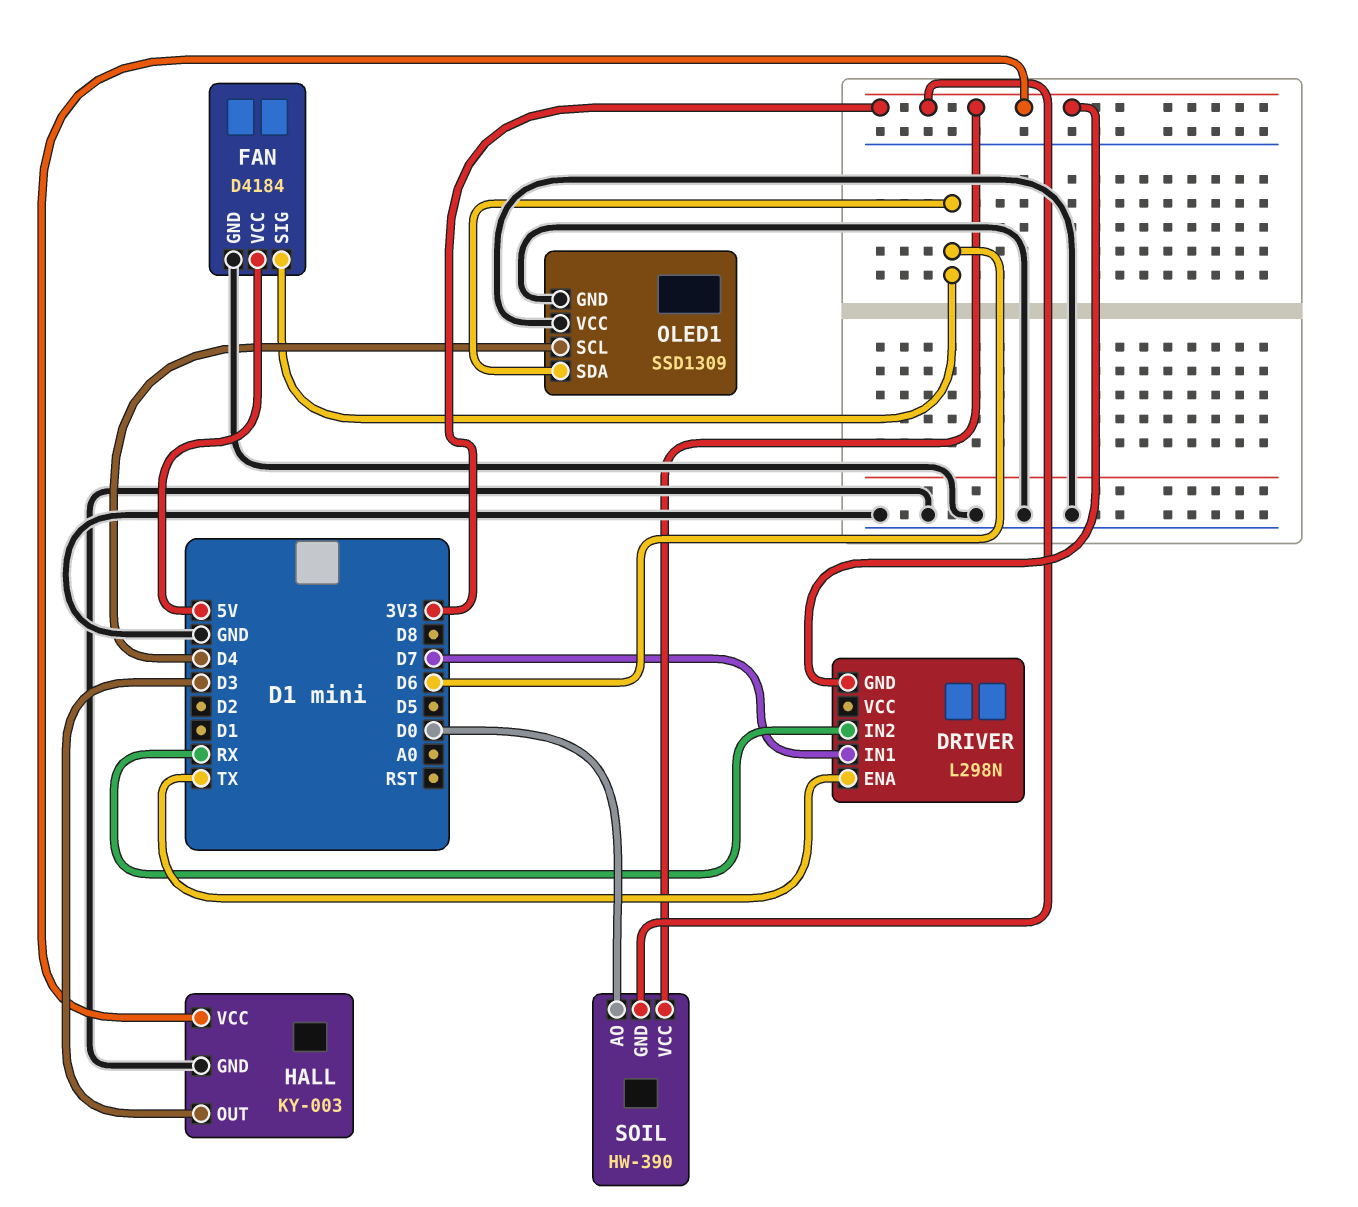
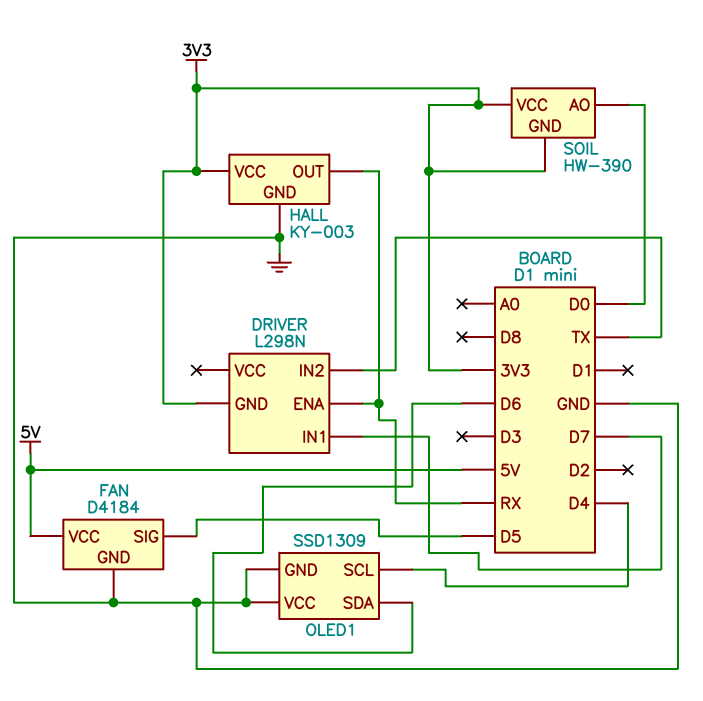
DRIVER pin ENA: TX -> RX
DRIVER pin IN2: RX -> TX
FAN pin SIG: D6 -> D5
HALL pin OUT: D3 -> RX

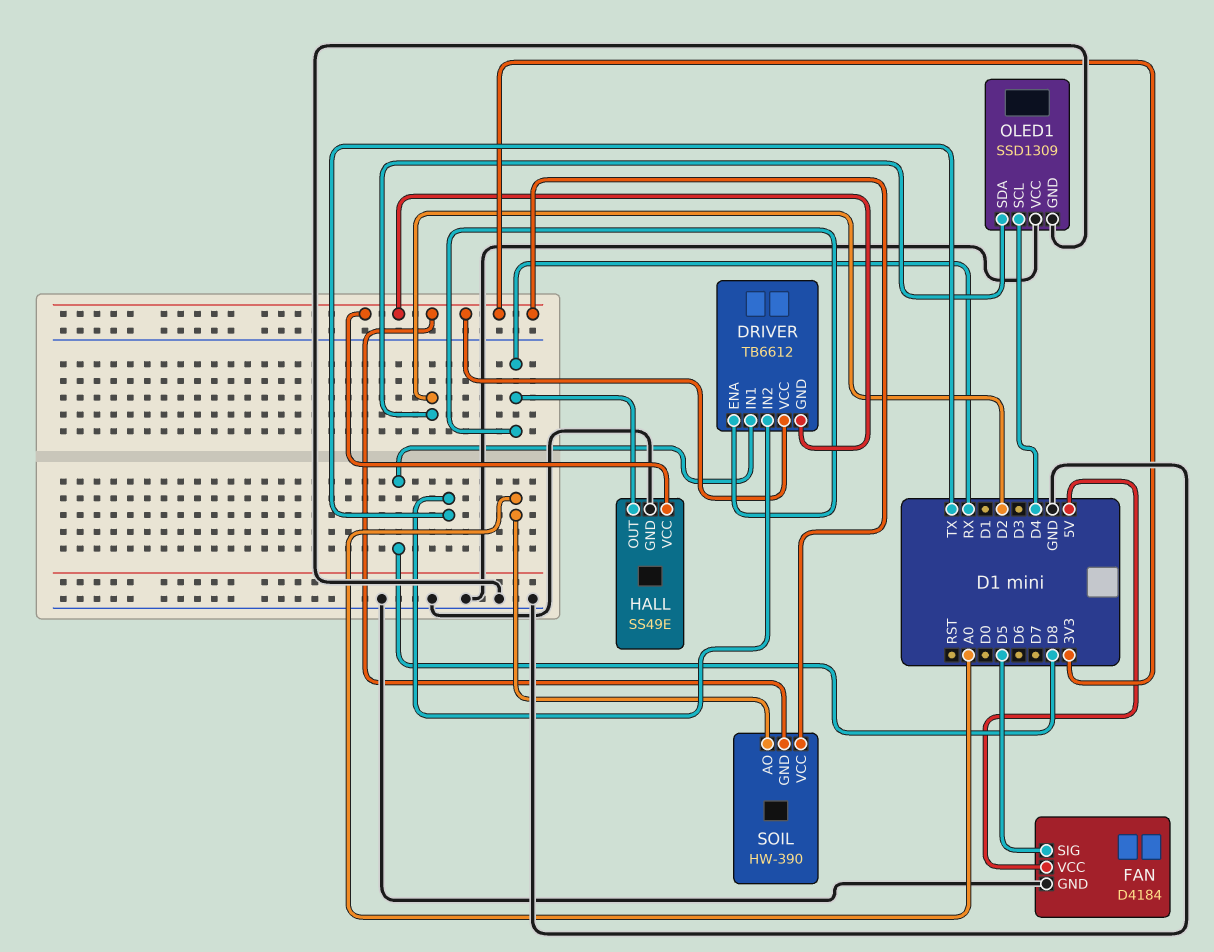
DRIVER: L298N -> TB6612
DRIVER pin IN1: D7 -> D8
DRIVER pin VCC: none -> 3V3
HALL: KY-003 -> SS49E
OLED1 pin SDA: D6 -> D2
SOIL pin AO: D0 -> A0

